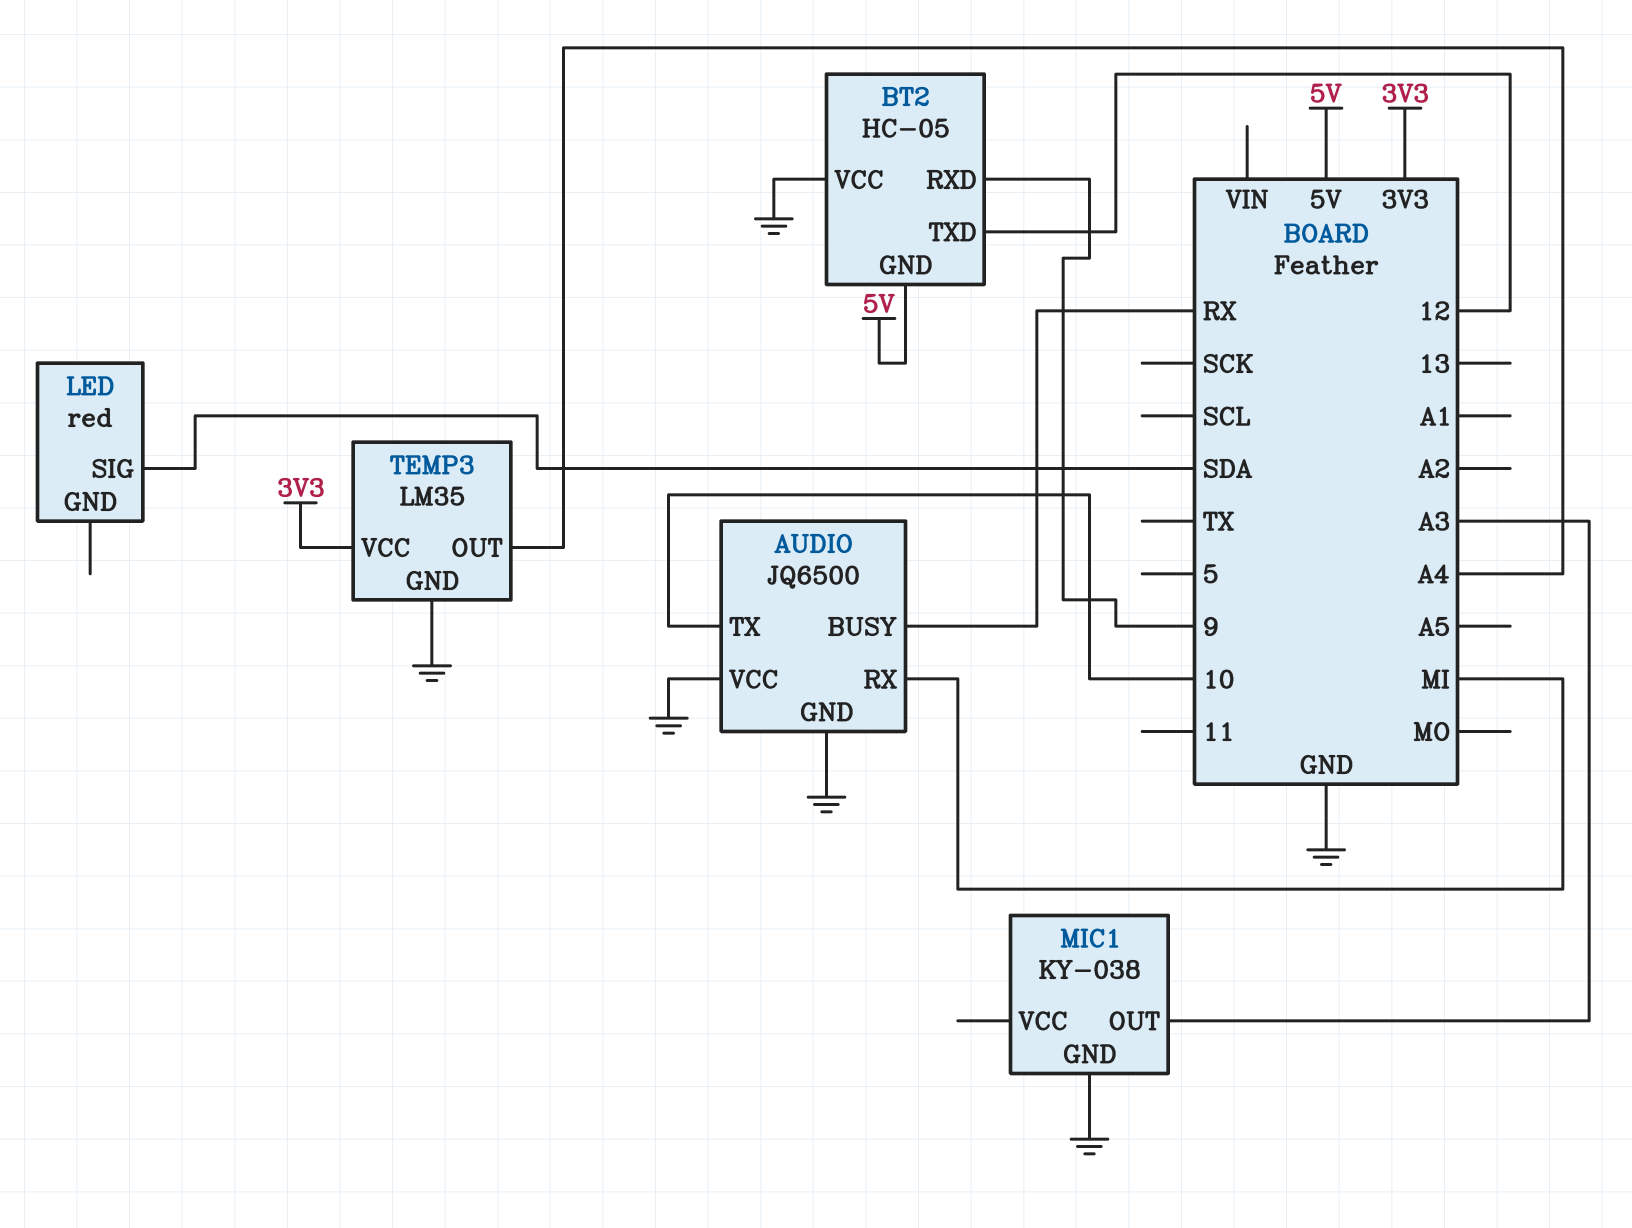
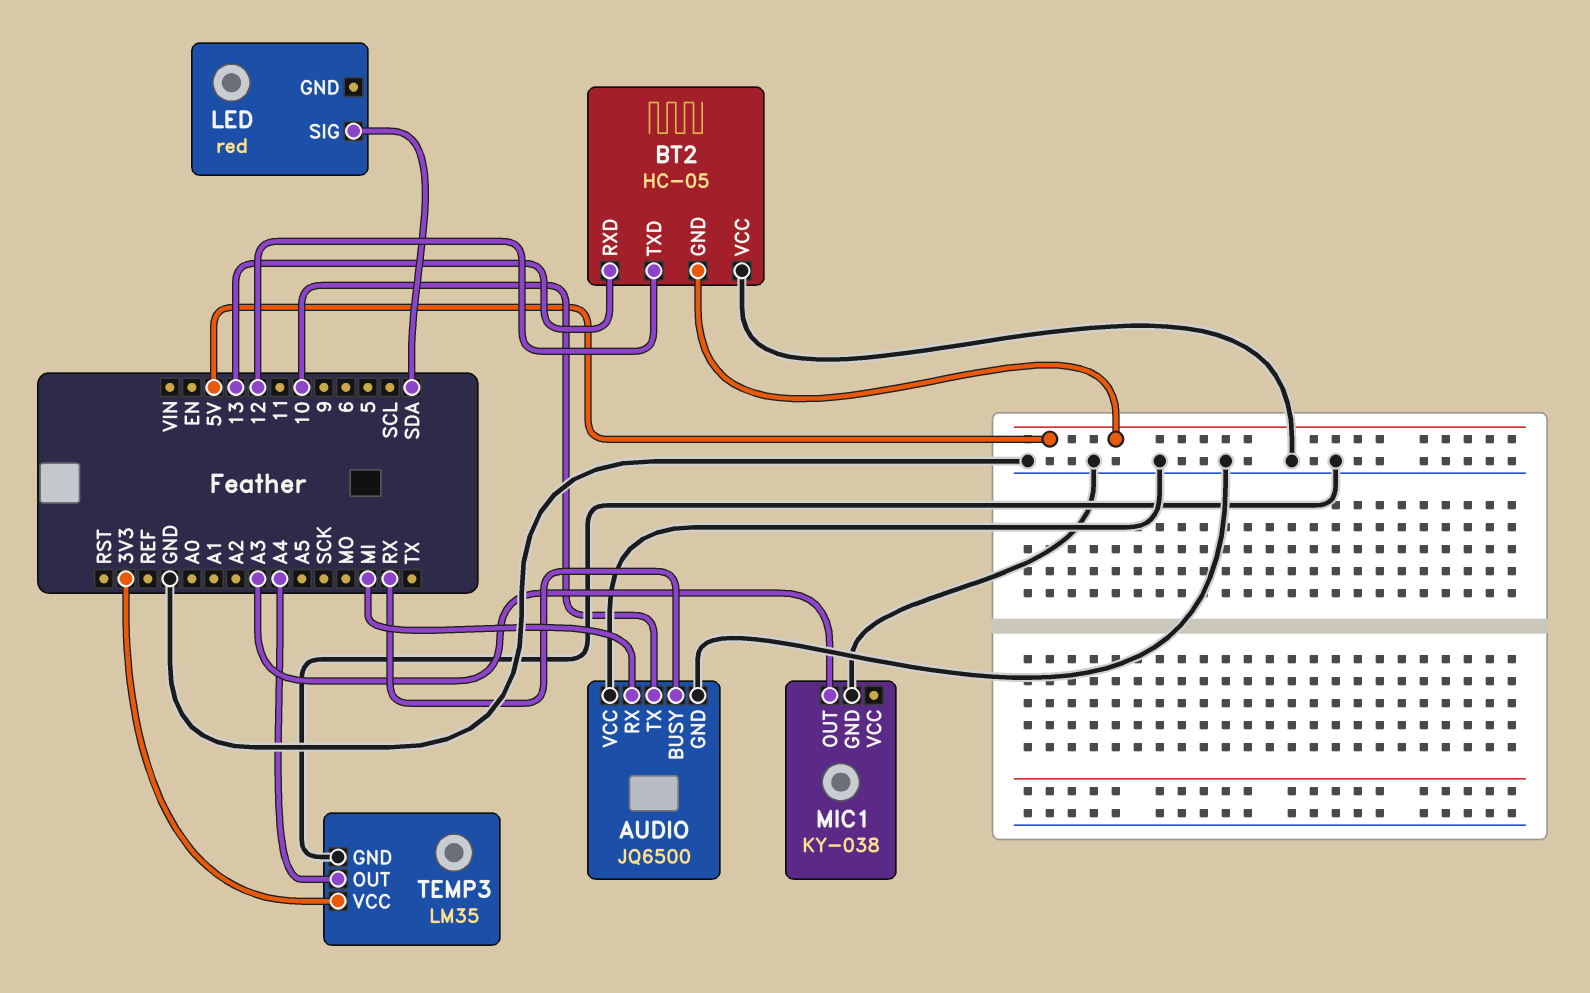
BT2 pin RXD: 9 -> 13

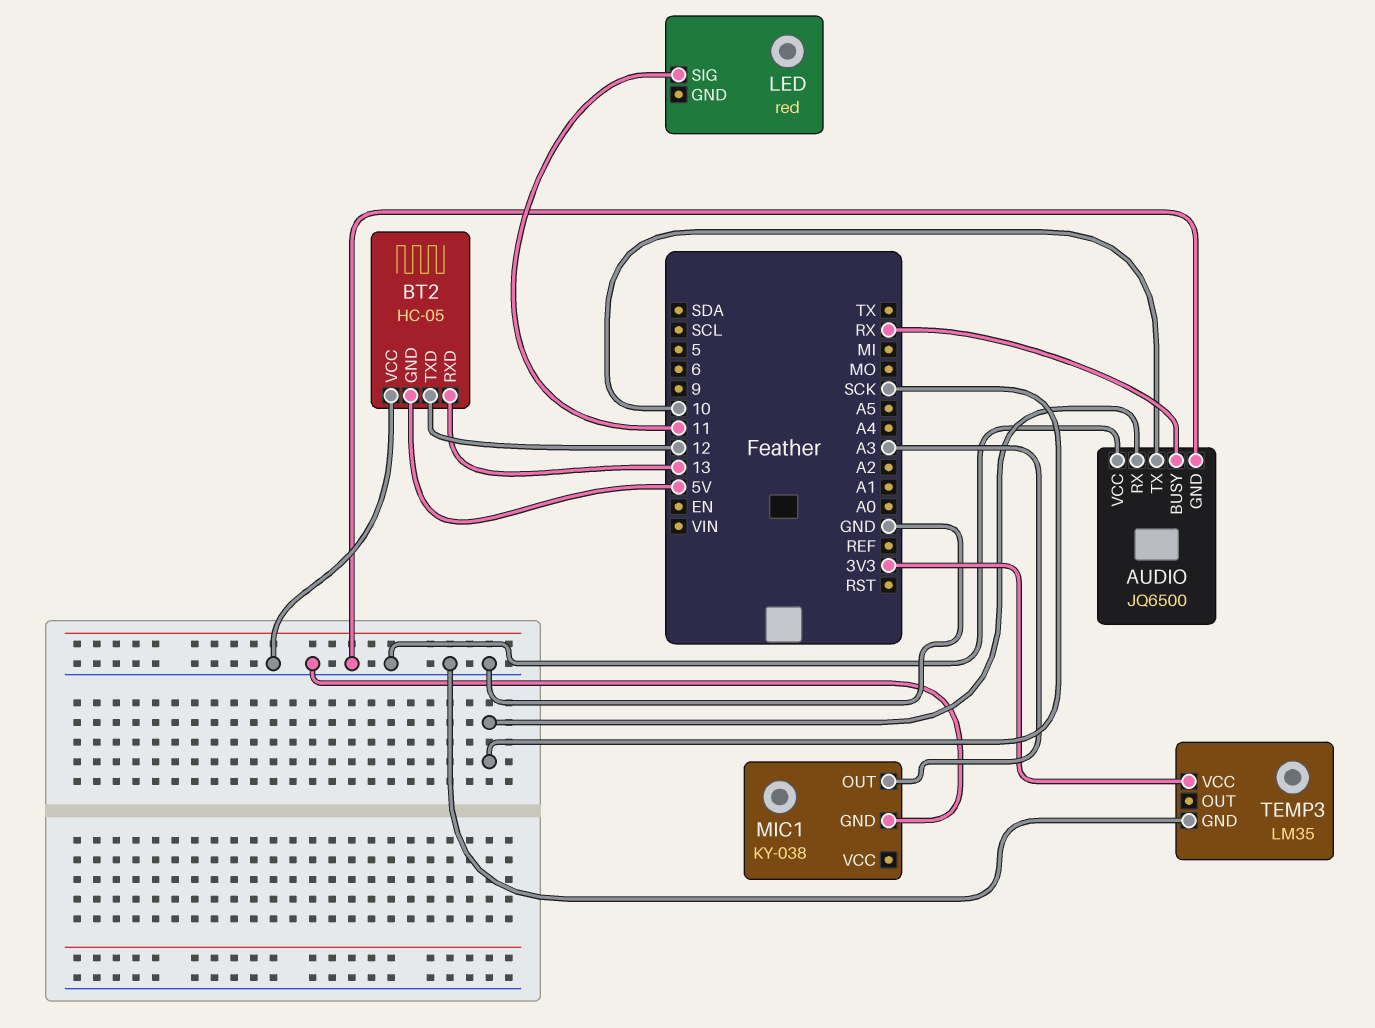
AUDIO pin RX: MI -> SCK
LED pin SIG: SDA -> 11
TEMP3 pin OUT: A4 -> none

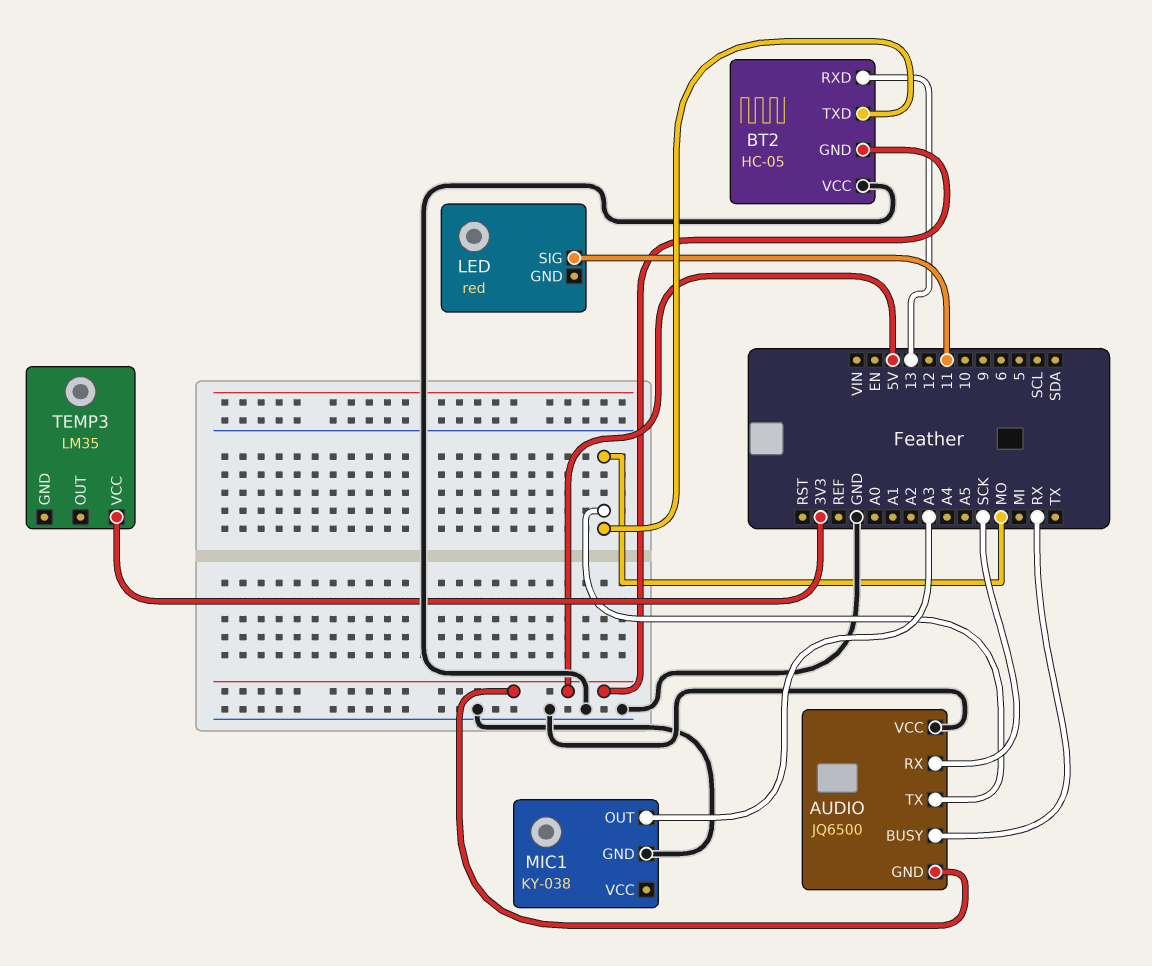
AUDIO pin GND: GND -> 5V
AUDIO pin TX: 10 -> MO
BT2 pin TXD: 12 -> MO
TEMP3 pin GND: GND -> none

